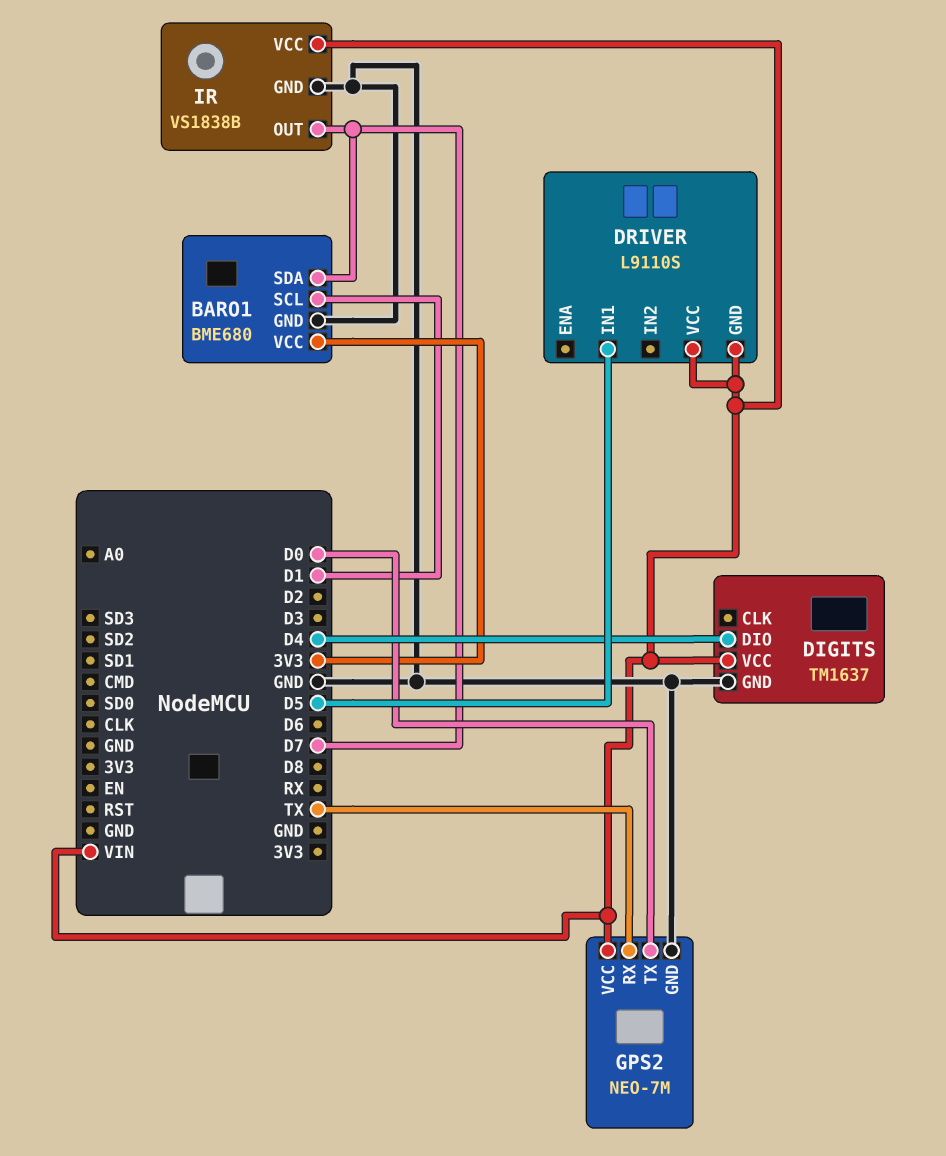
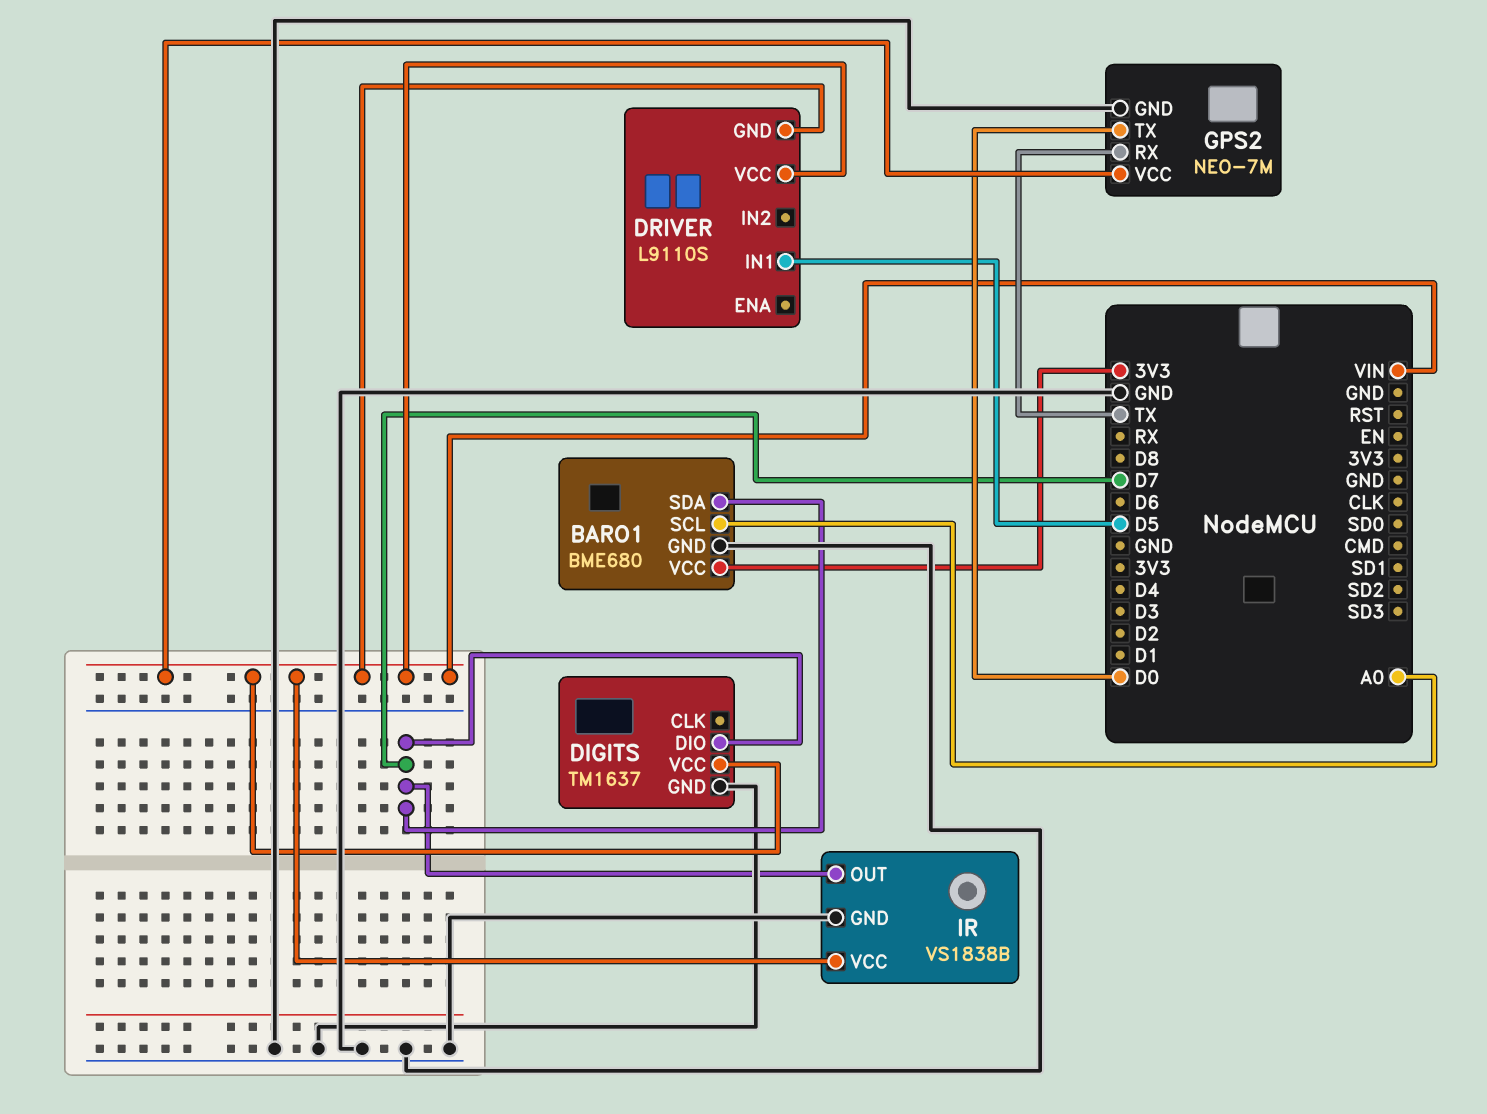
BARO1 pin SCL: D1 -> A0
DIGITS pin DIO: D4 -> D7

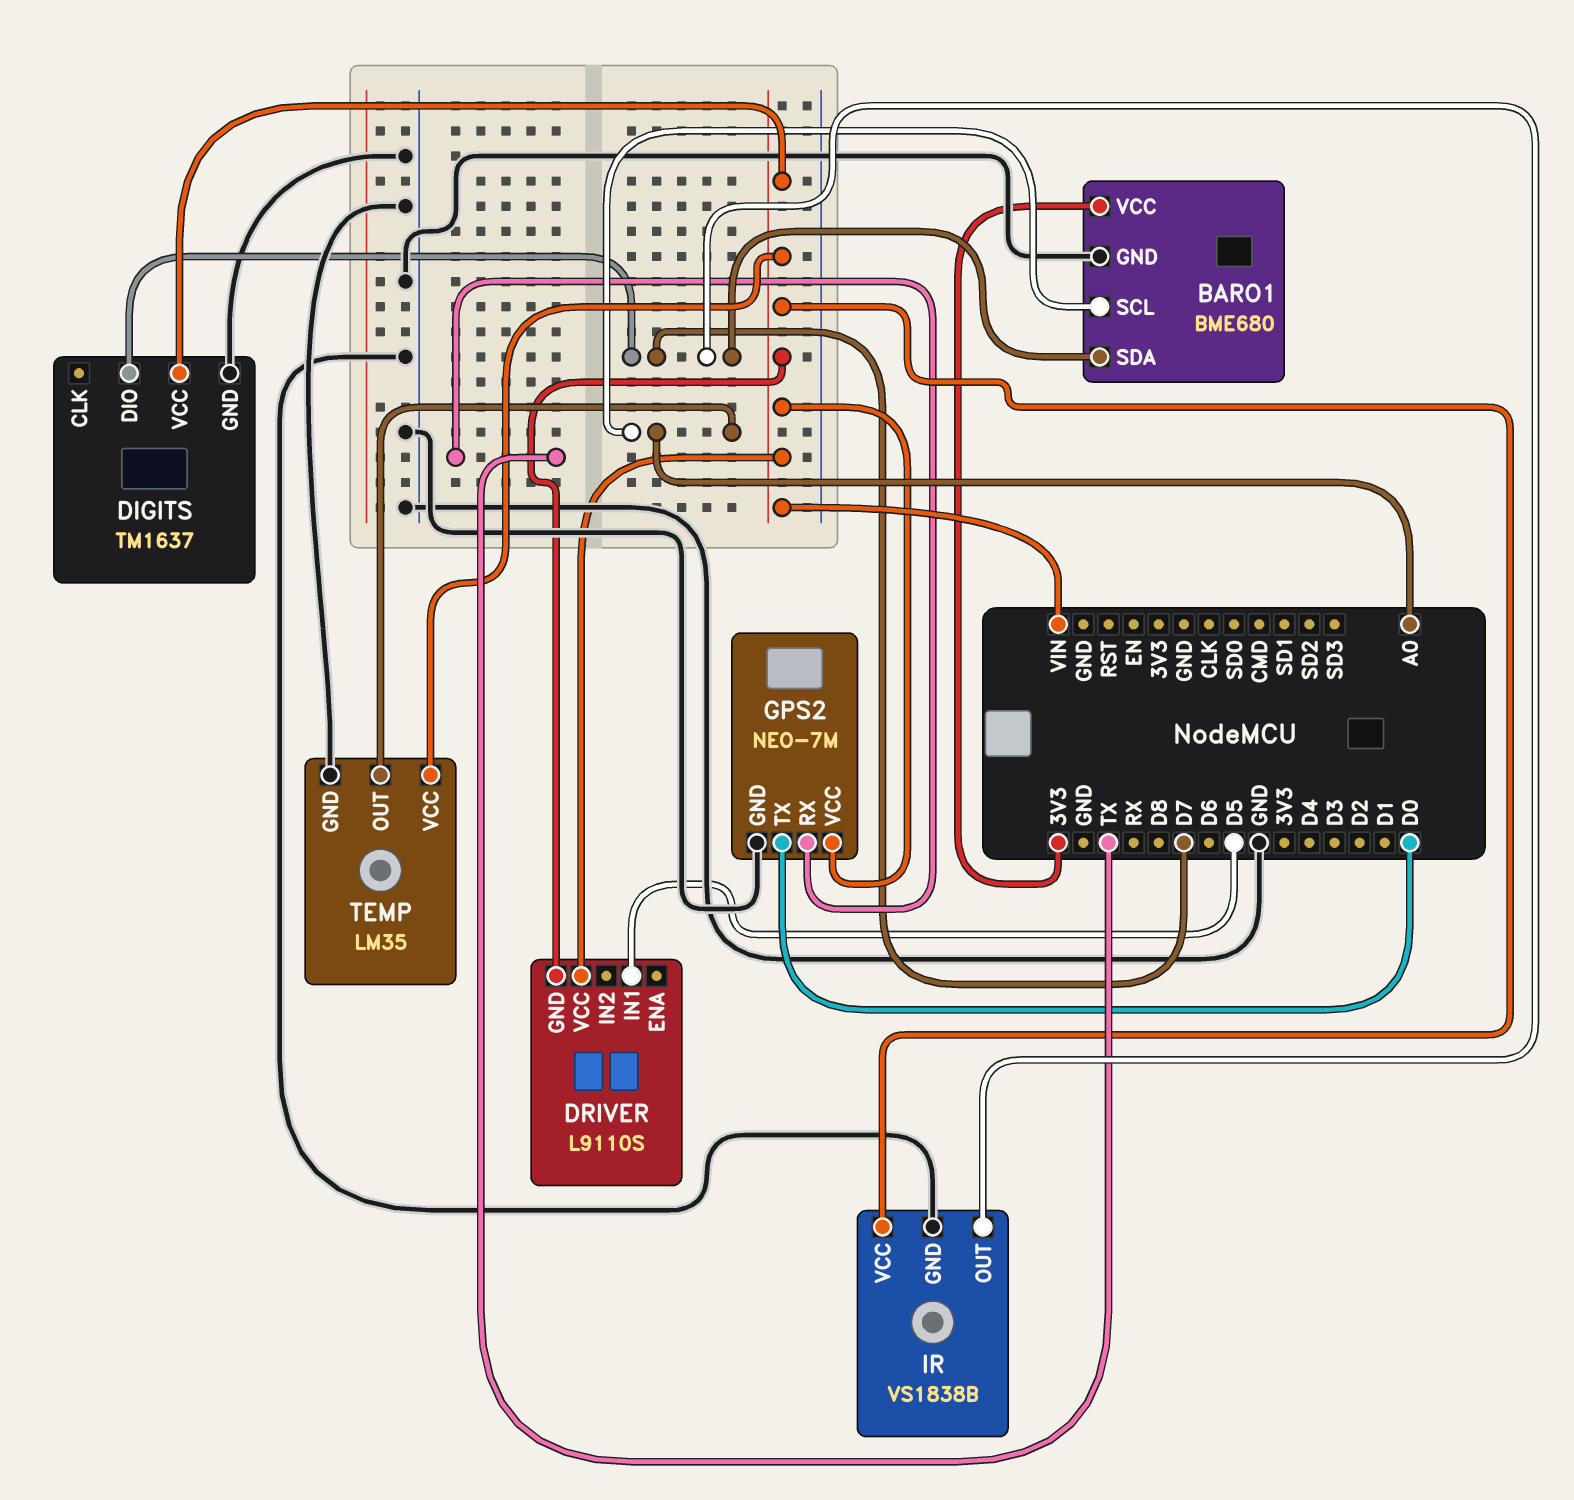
TEMP: none -> LM35
TEMP pin GND: none -> GND
TEMP pin OUT: none -> A0
TEMP pin VCC: none -> VIN

